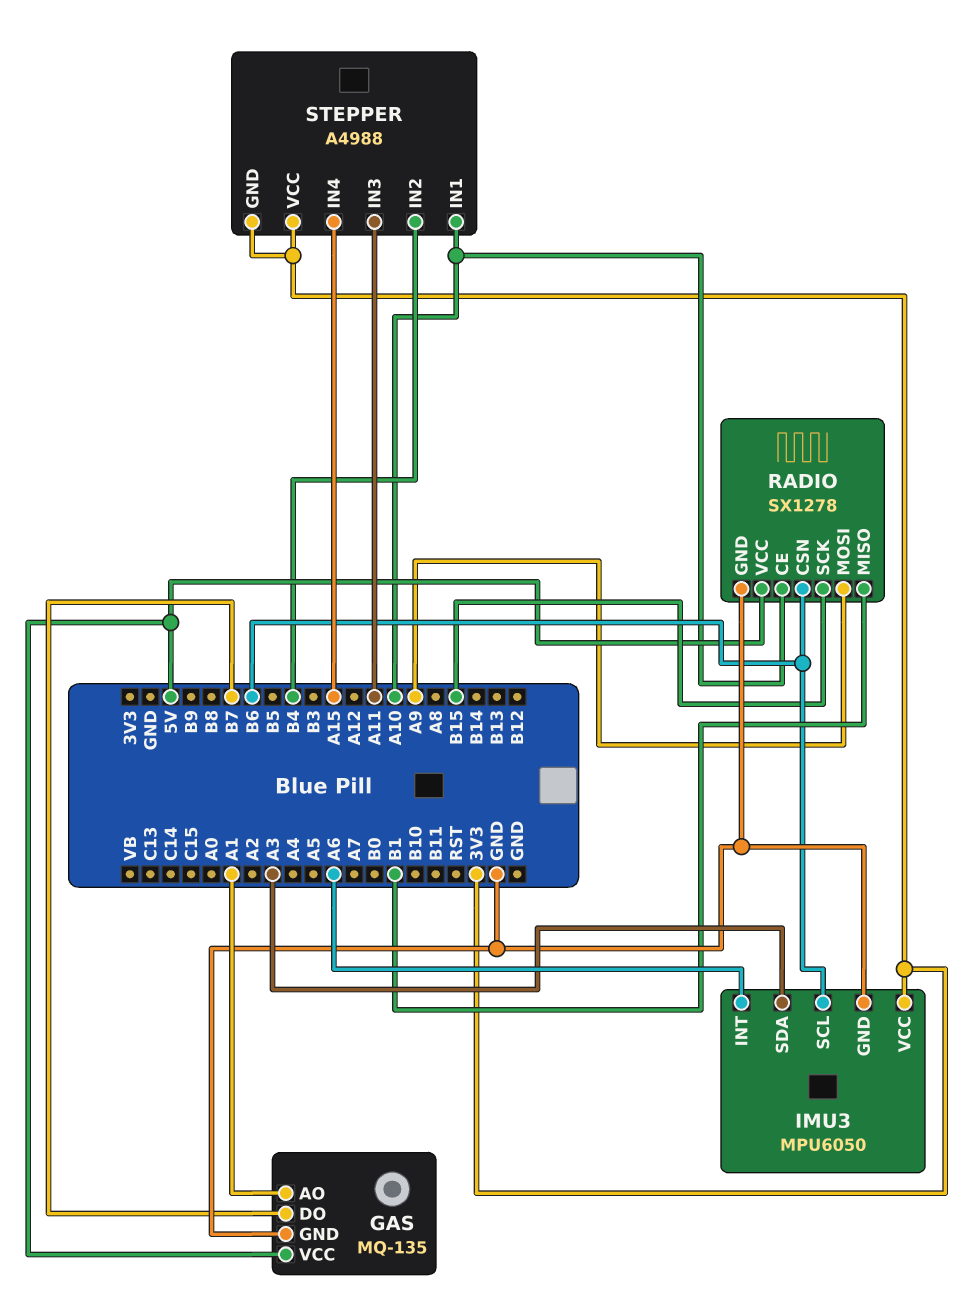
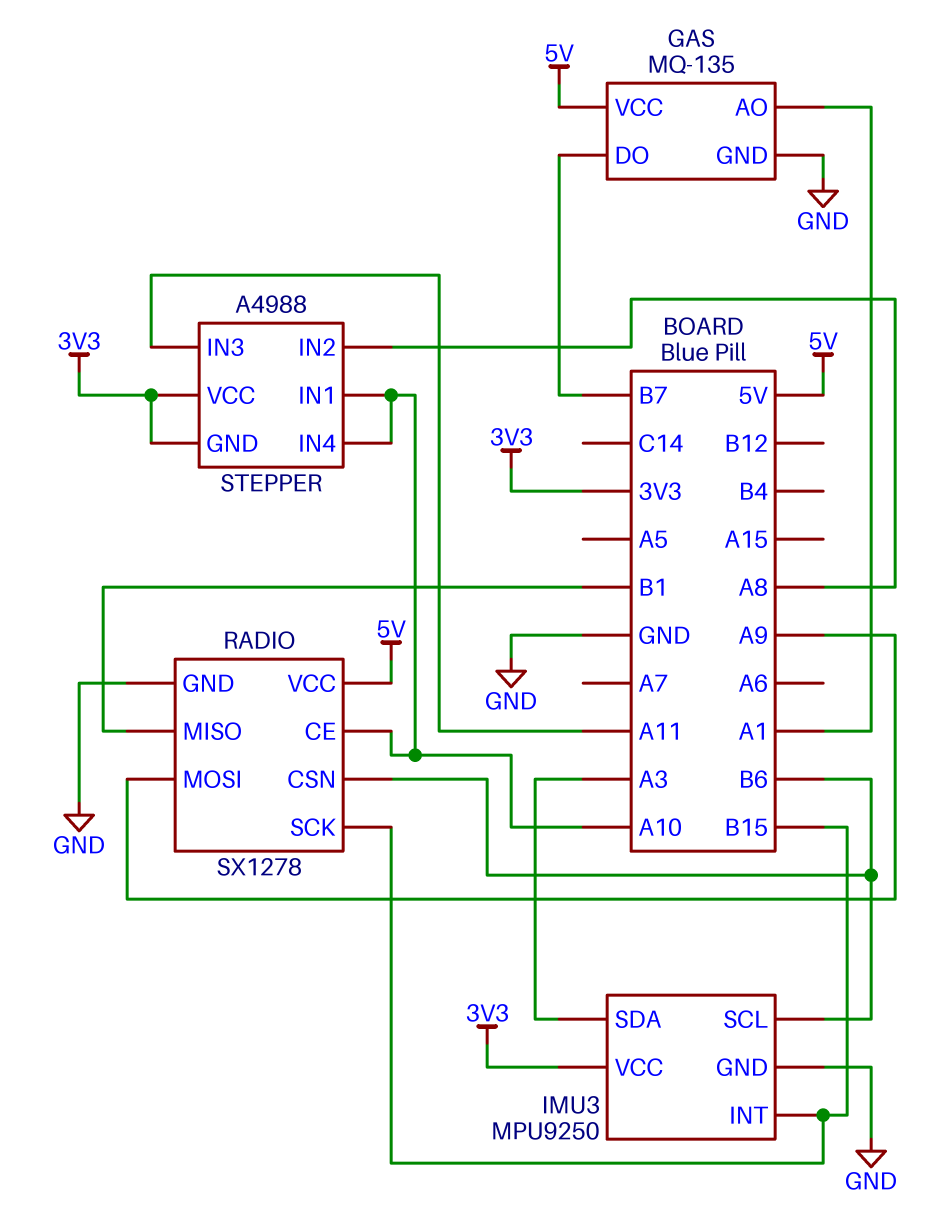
IMU3: MPU6050 -> MPU9250
IMU3 pin INT: A6 -> B15
STEPPER pin IN2: B4 -> A8
STEPPER pin IN4: A15 -> A10

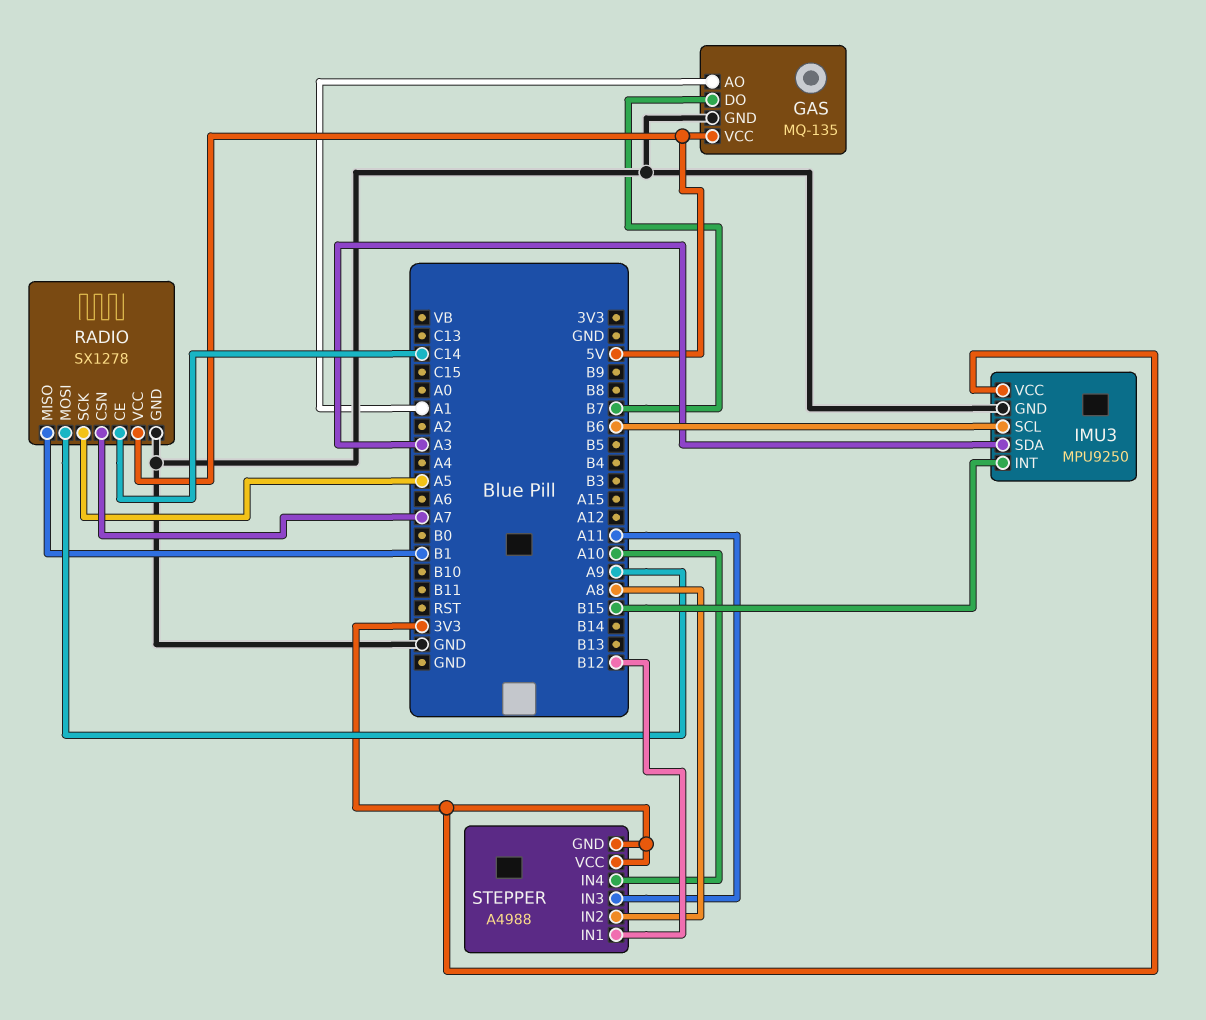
RADIO pin CE: A10 -> C14
RADIO pin CSN: B6 -> A7
RADIO pin SCK: B15 -> A5
STEPPER pin IN1: A10 -> B12

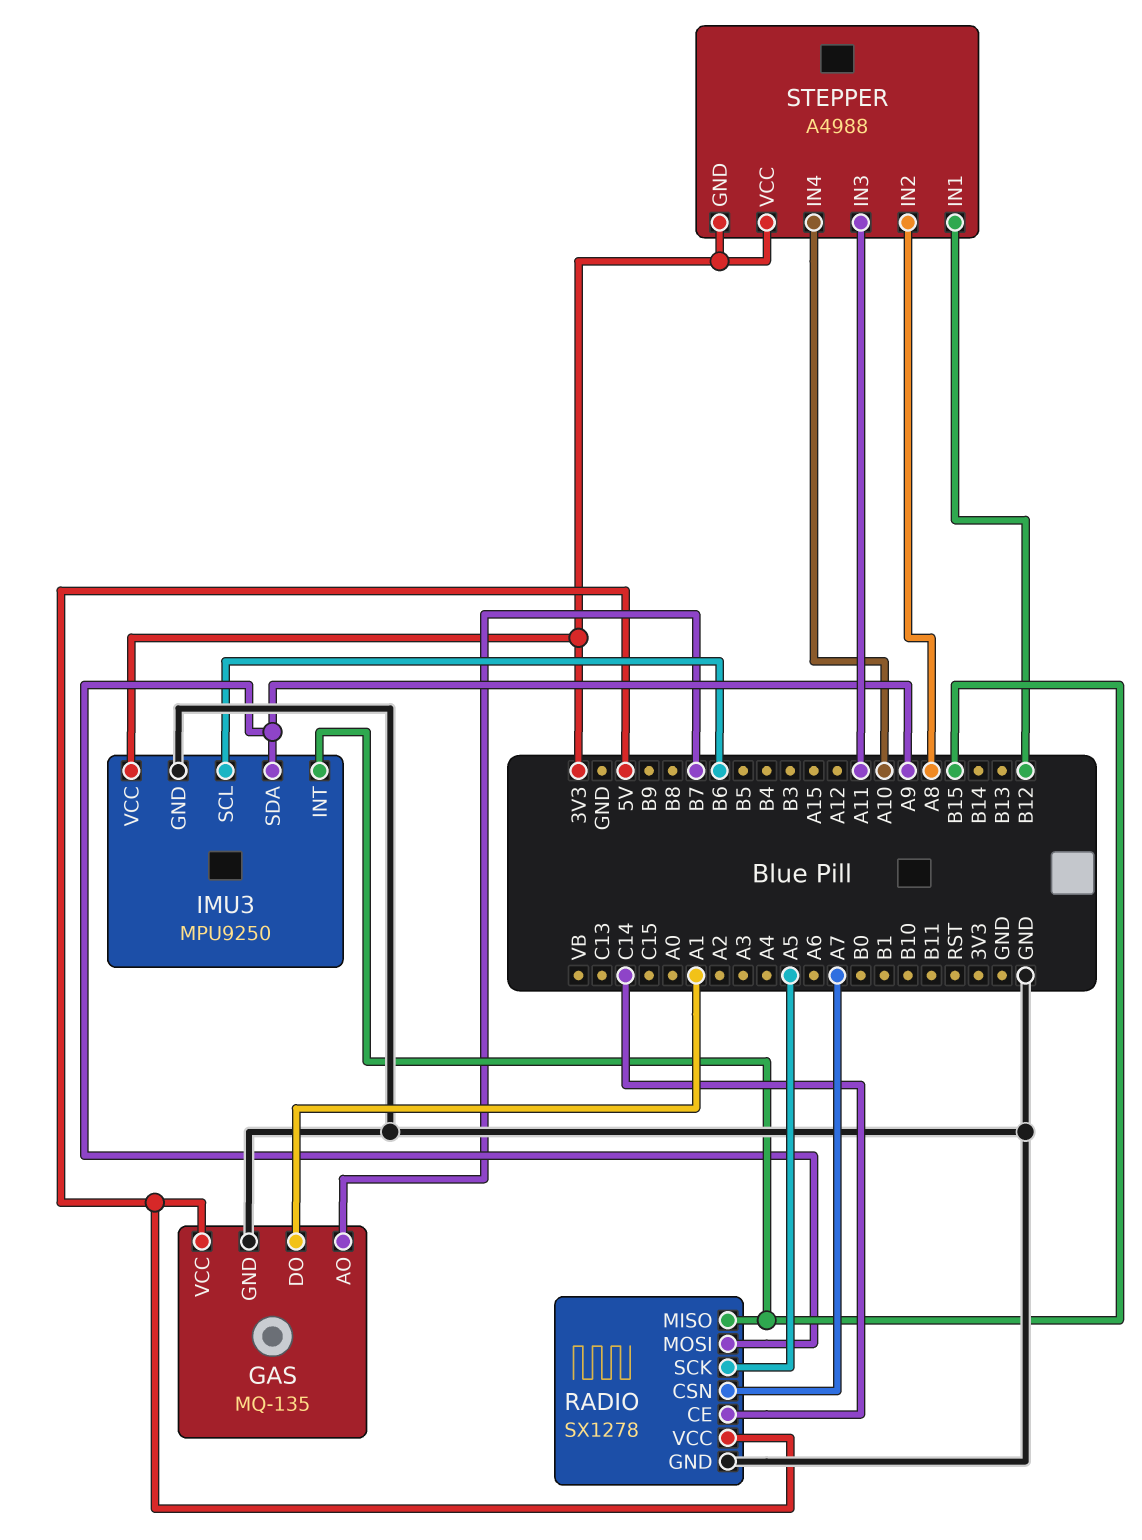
GAS pin AO: A1 -> B7
GAS pin DO: B7 -> A1
IMU3 pin SDA: A3 -> A9
RADIO pin MISO: B1 -> B15

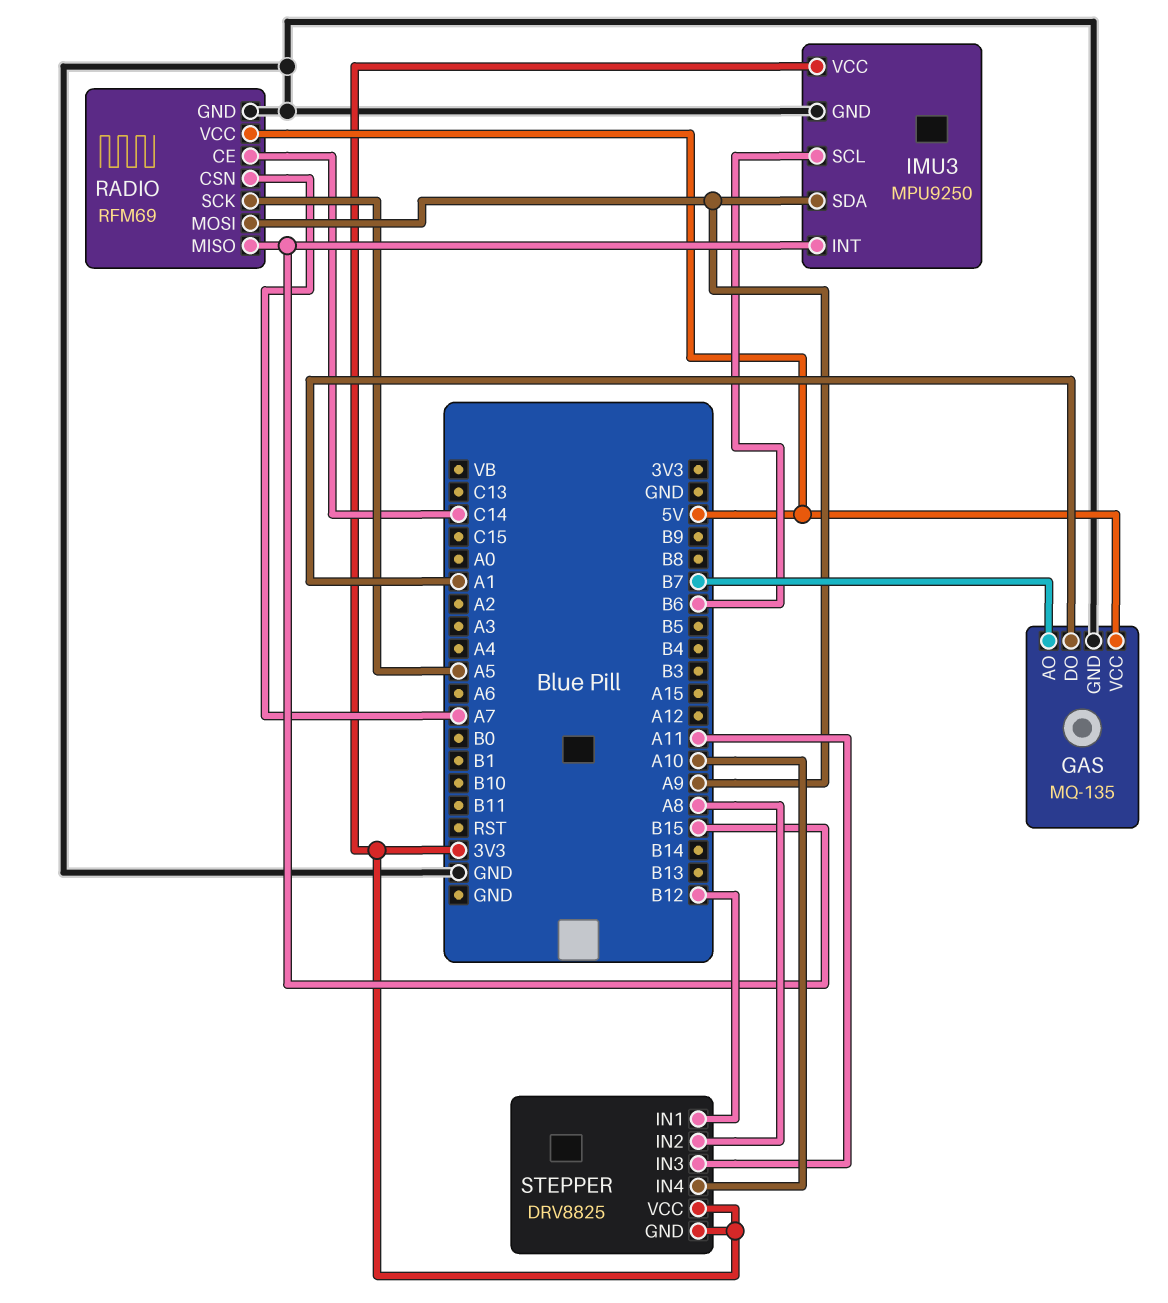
RADIO: SX1278 -> RFM69
STEPPER: A4988 -> DRV8825

